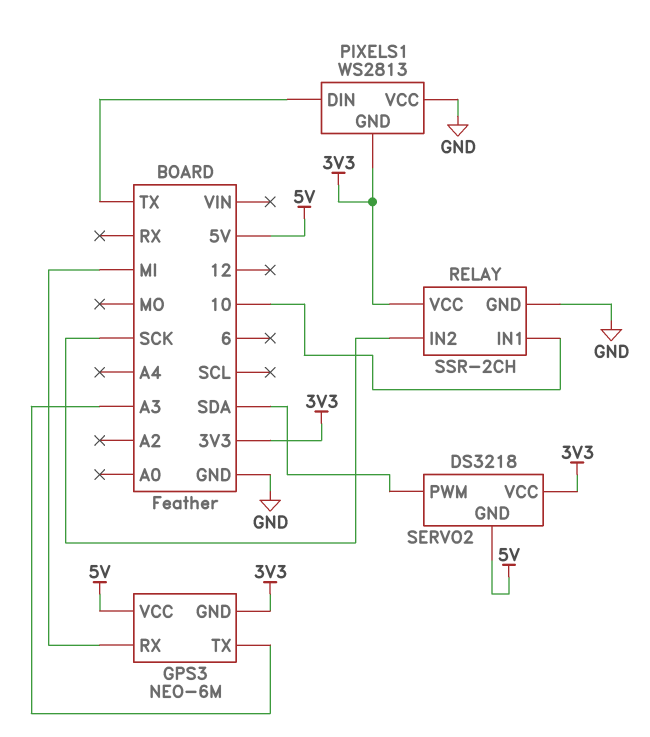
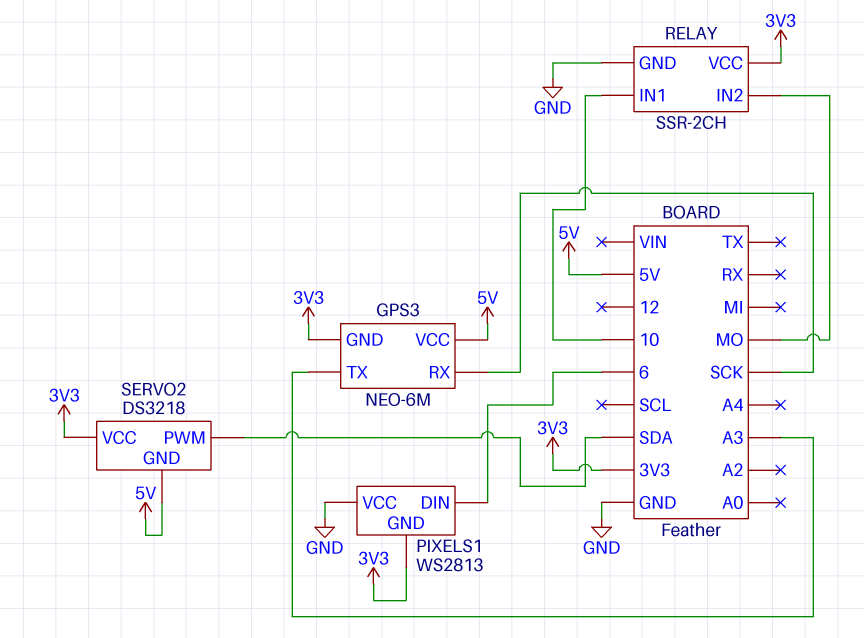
GPS3 pin RX: MI -> SCK
PIXELS1 pin DIN: TX -> 6
RELAY pin IN2: SCK -> MO

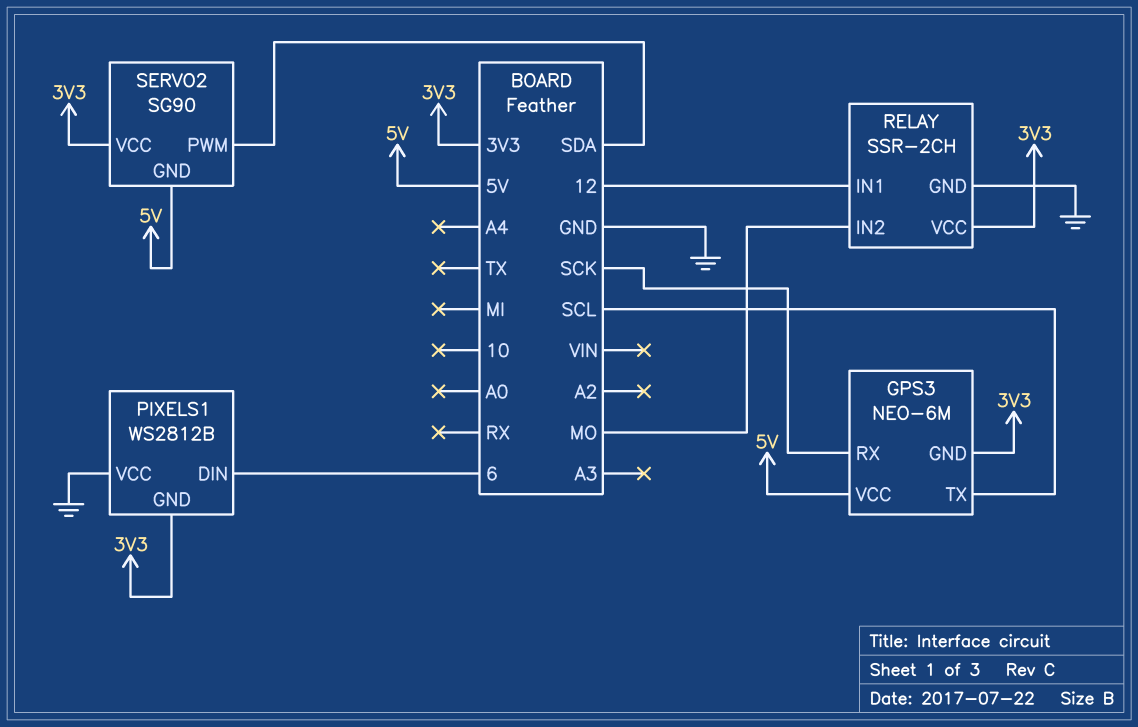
GPS3 pin TX: A3 -> SCL
PIXELS1: WS2813 -> WS2812B
RELAY pin IN1: 10 -> 12
SERVO2: DS3218 -> SG90

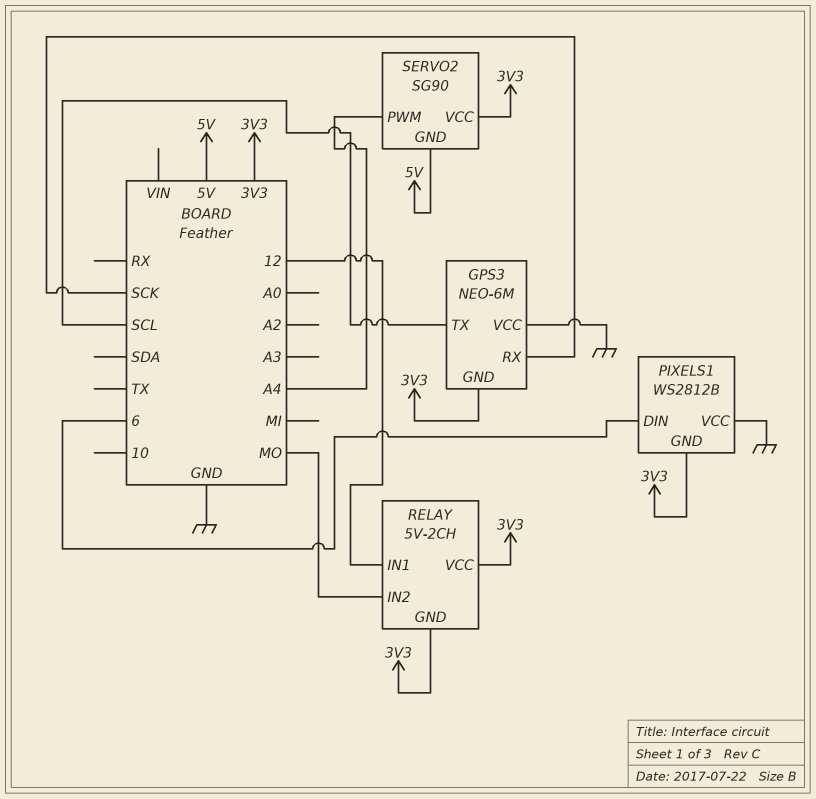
GPS3 pin VCC: 5V -> GND
RELAY: SSR-2CH -> 5V-2CH
RELAY pin GND: GND -> 3V3
SERVO2 pin PWM: SDA -> A4

